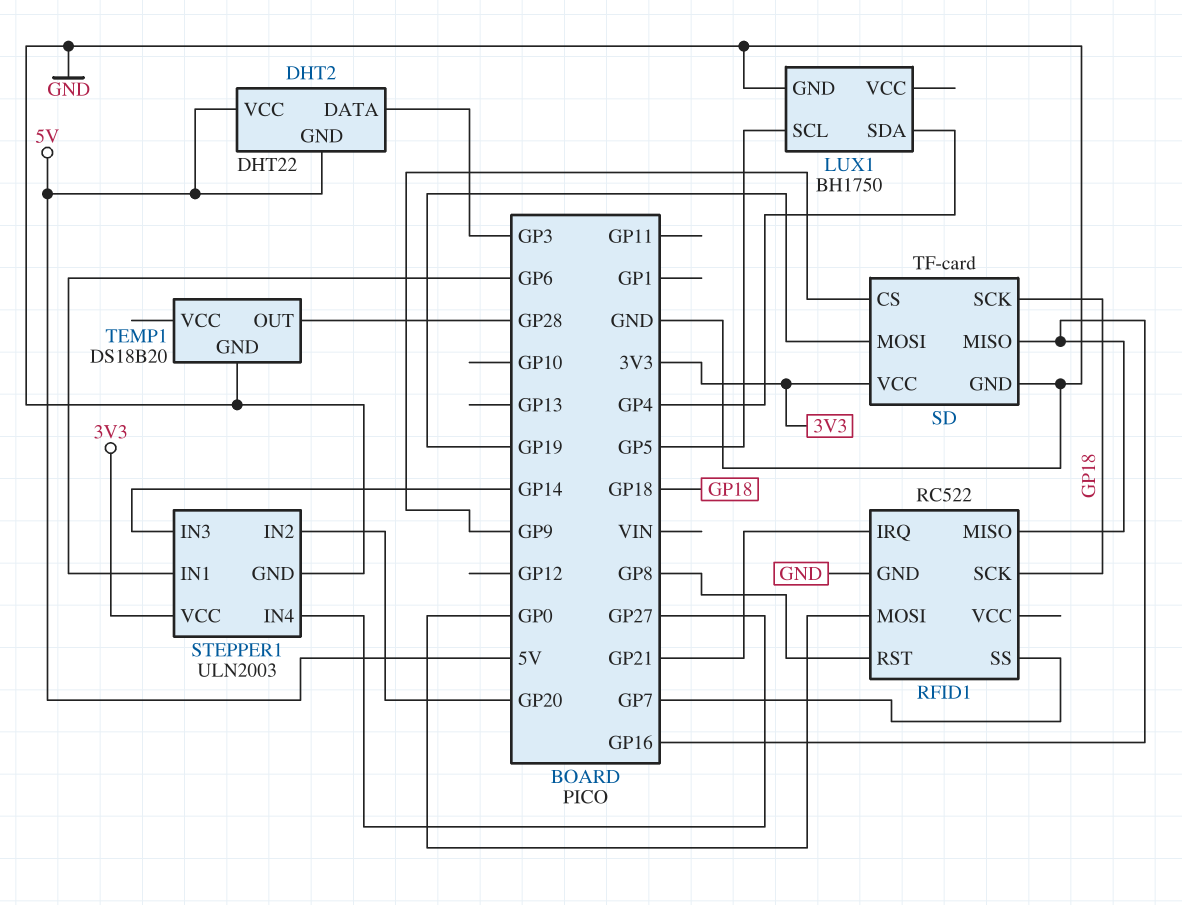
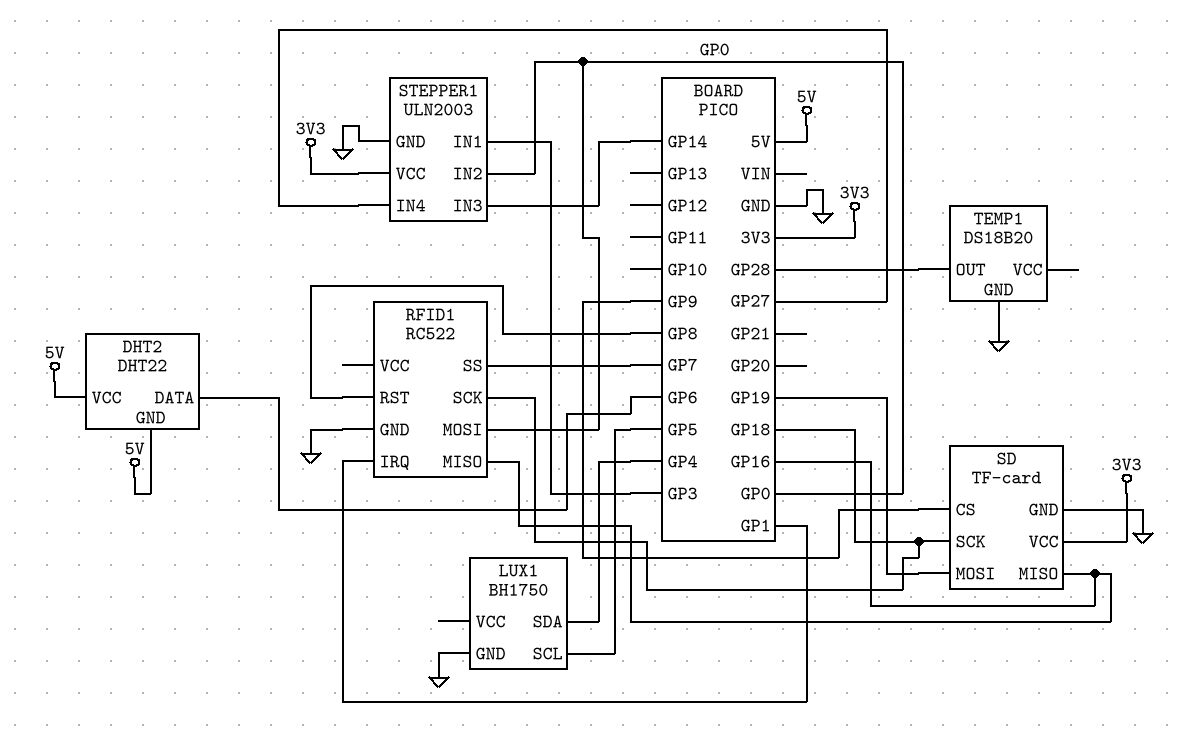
DHT2 pin DATA: GP3 -> GP6
RFID1 pin IRQ: GP21 -> GP1
STEPPER1 pin IN1: GP6 -> GP3
STEPPER1 pin IN2: GP20 -> GP0

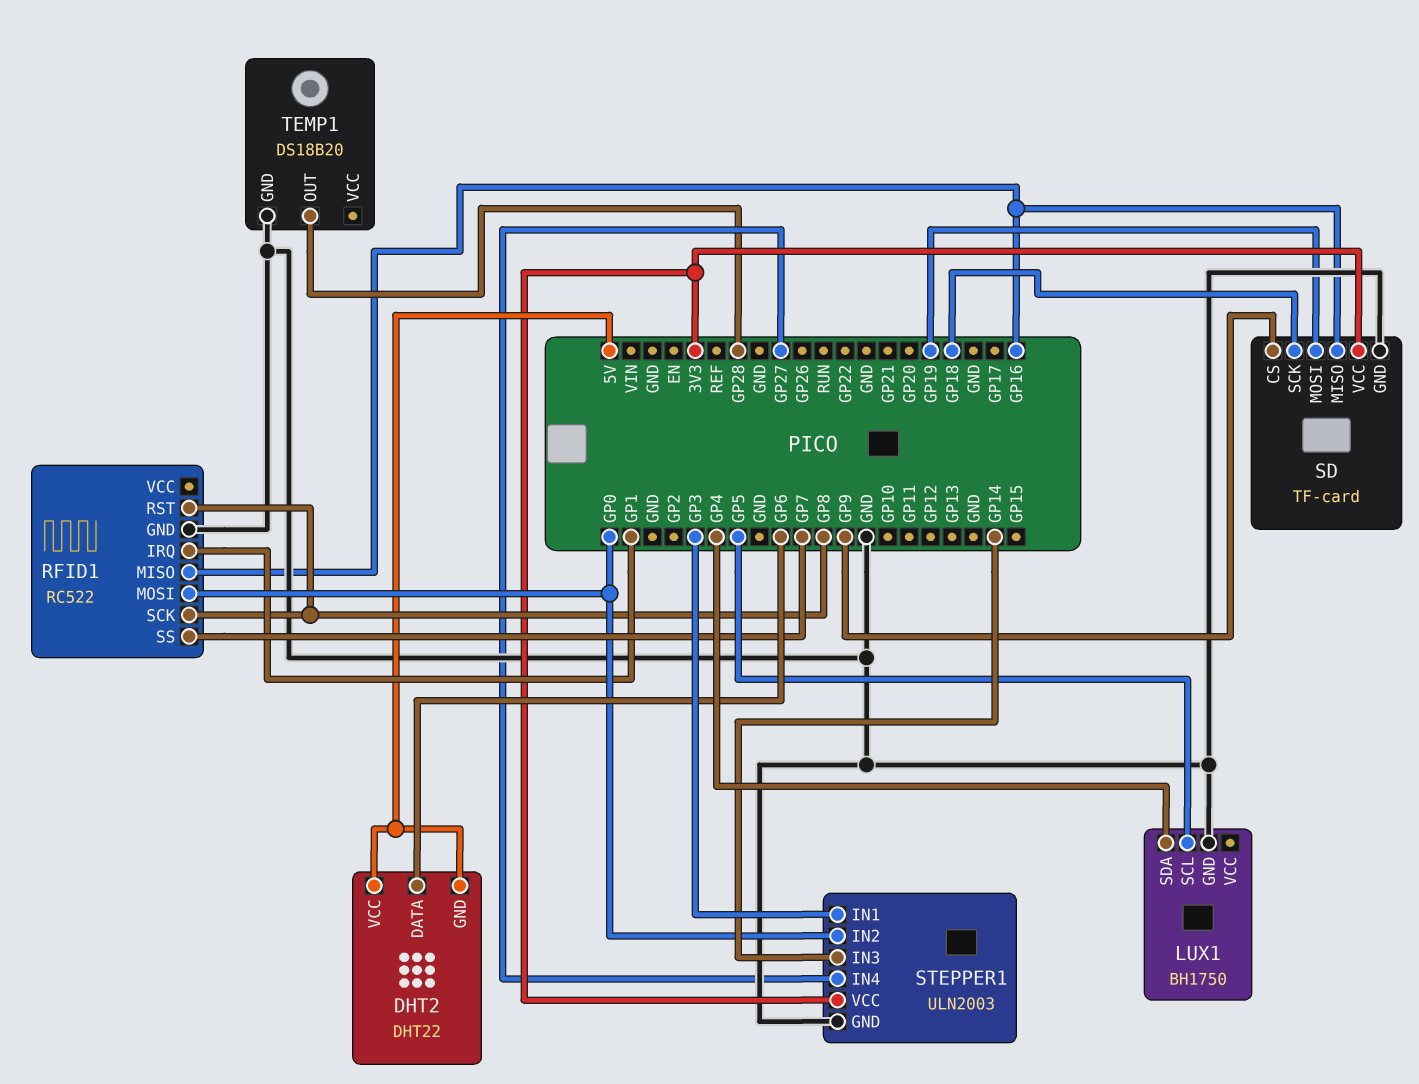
RFID1 pin SCK: GP18 -> GP8

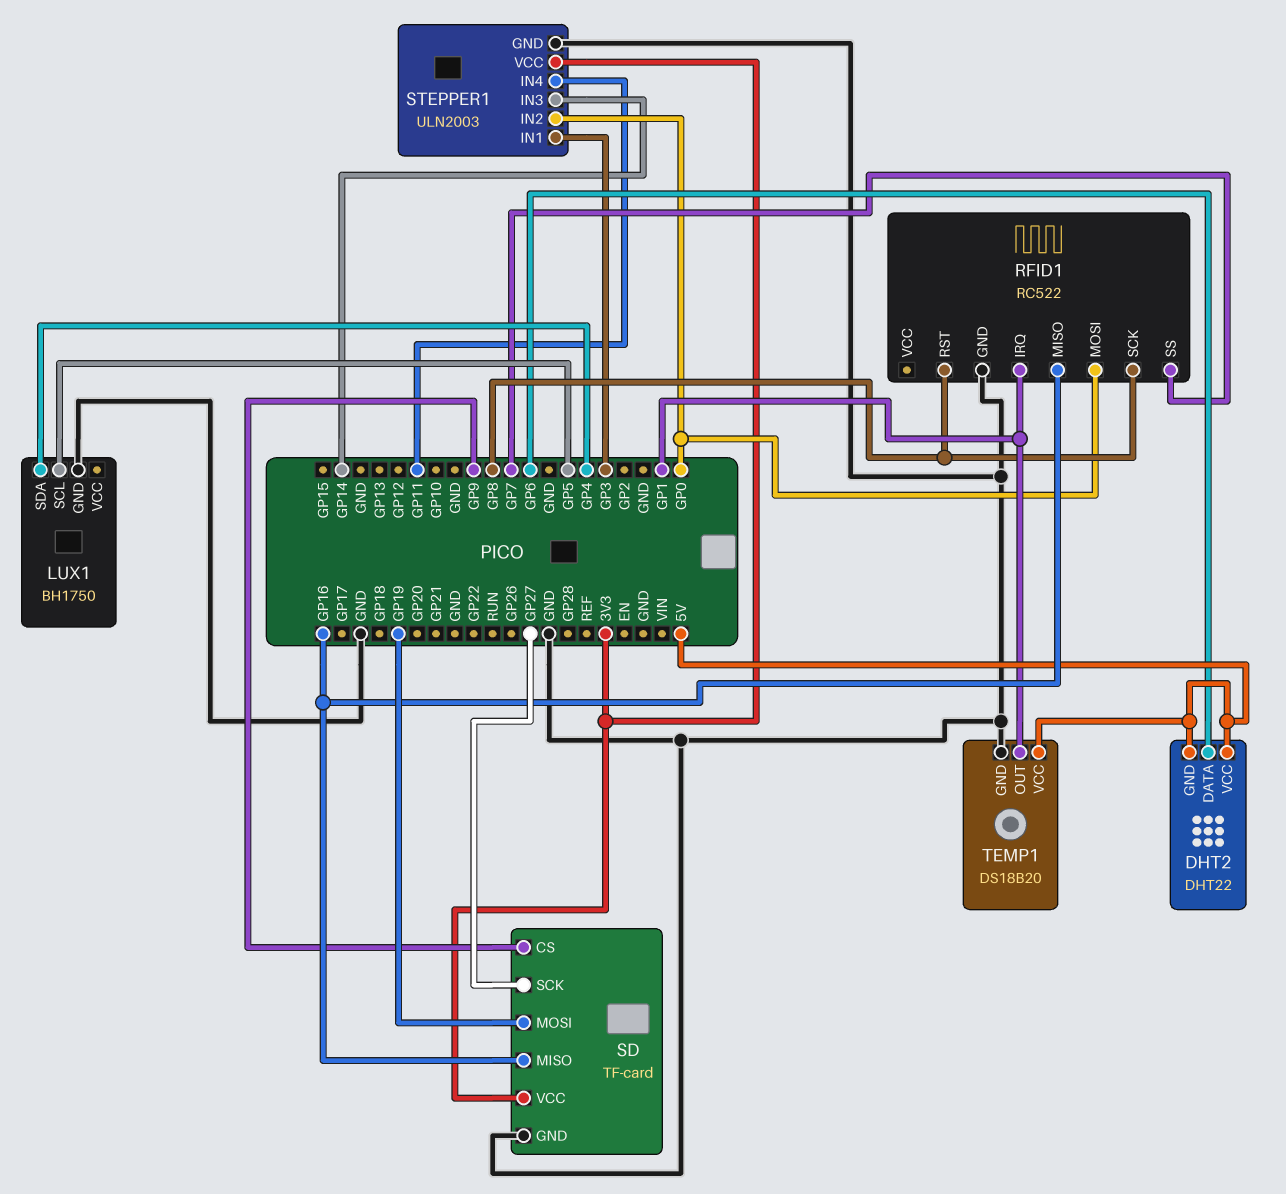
SD pin SCK: GP18 -> GP27
STEPPER1 pin IN4: GP27 -> GP11
TEMP1 pin OUT: GP28 -> GP1
TEMP1 pin VCC: none -> 5V

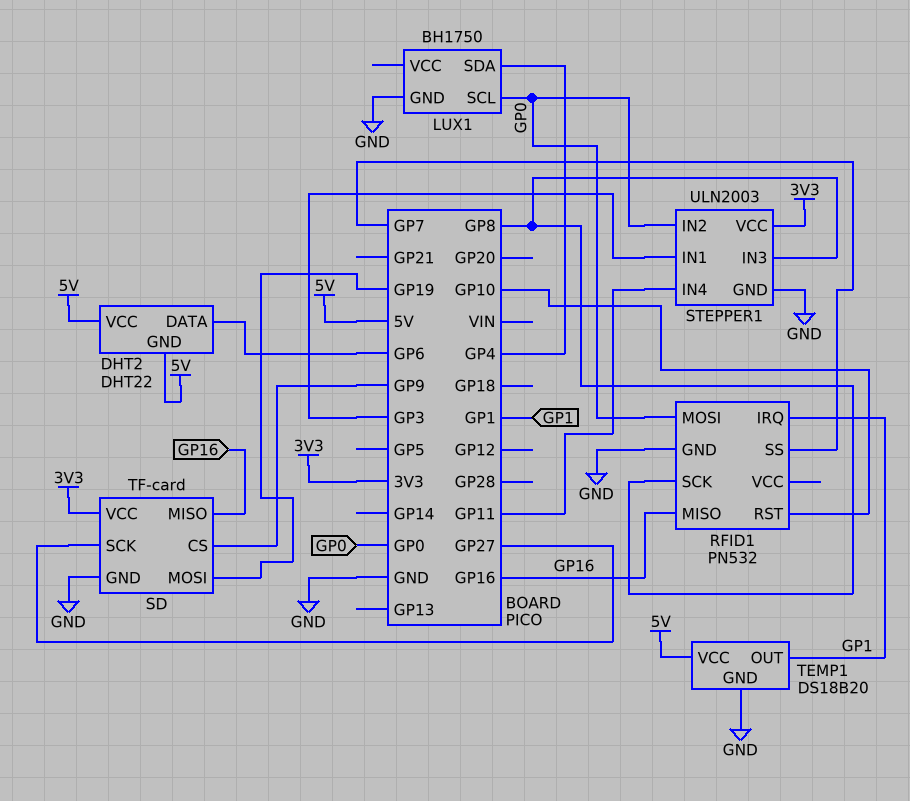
LUX1 pin SCL: GP5 -> GP0
RFID1: RC522 -> PN532
RFID1 pin RST: GP8 -> GP10
STEPPER1 pin IN3: GP14 -> GP8

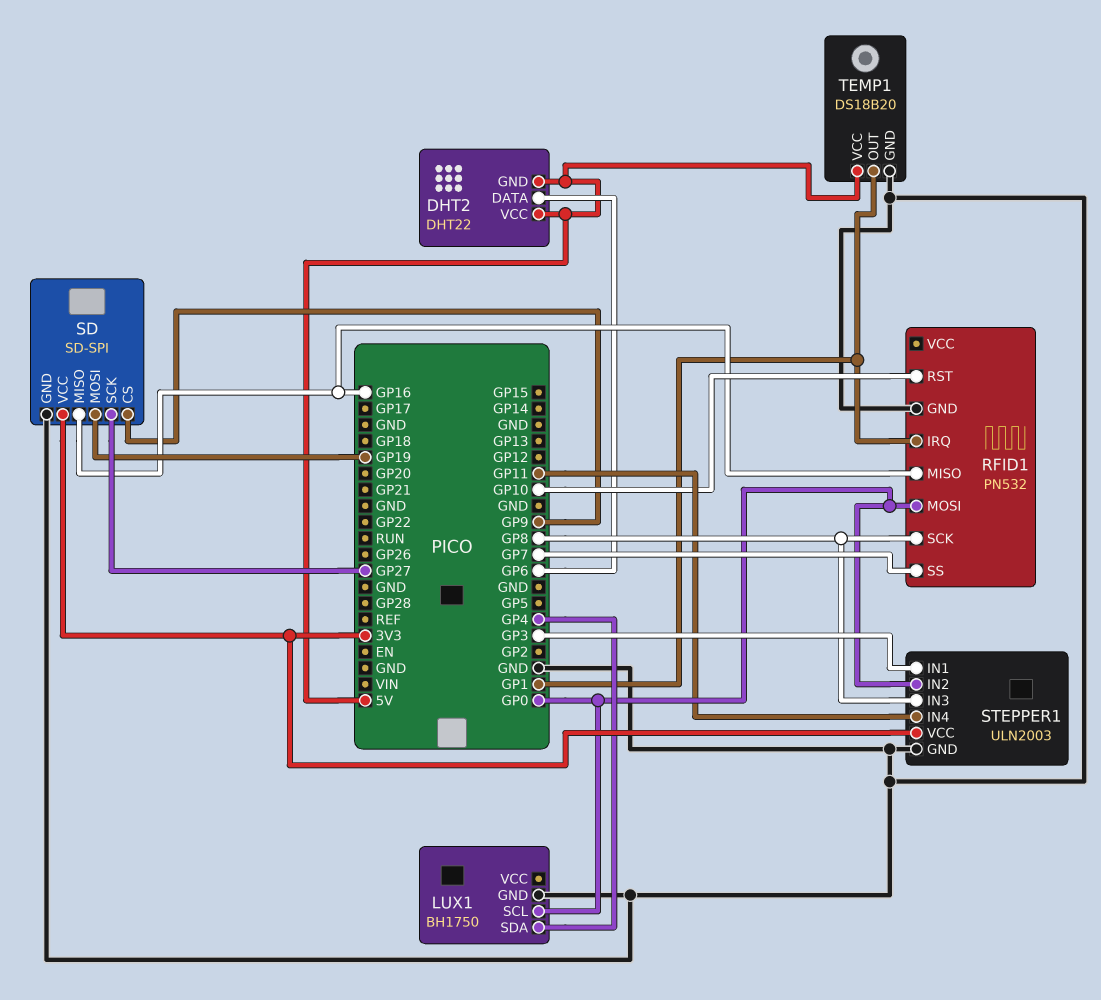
SD: TF-card -> SD-SPI

